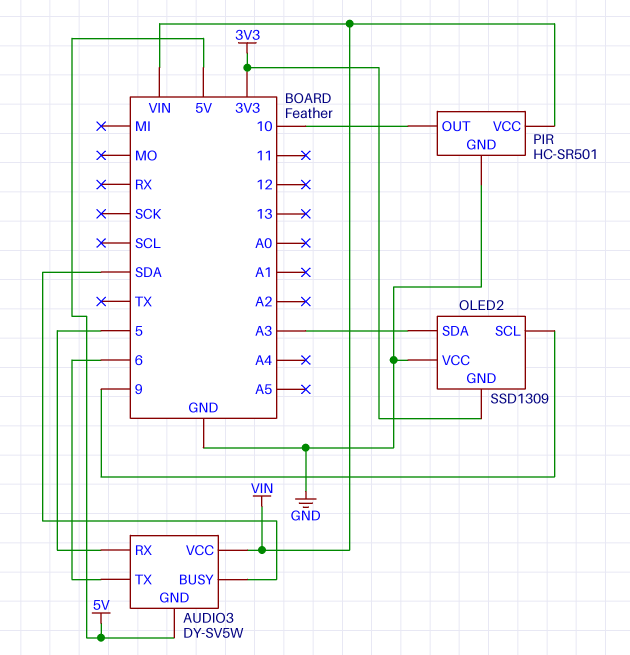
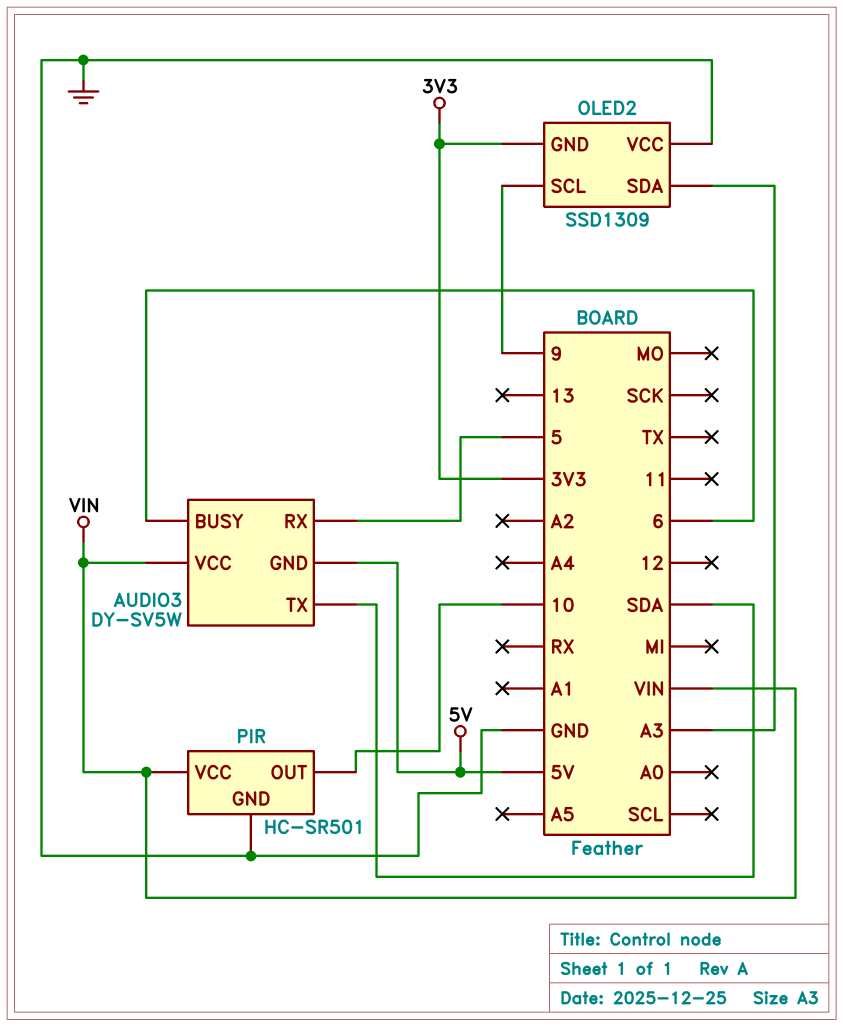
AUDIO3 pin BUSY: SDA -> 6
AUDIO3 pin TX: 6 -> SDA

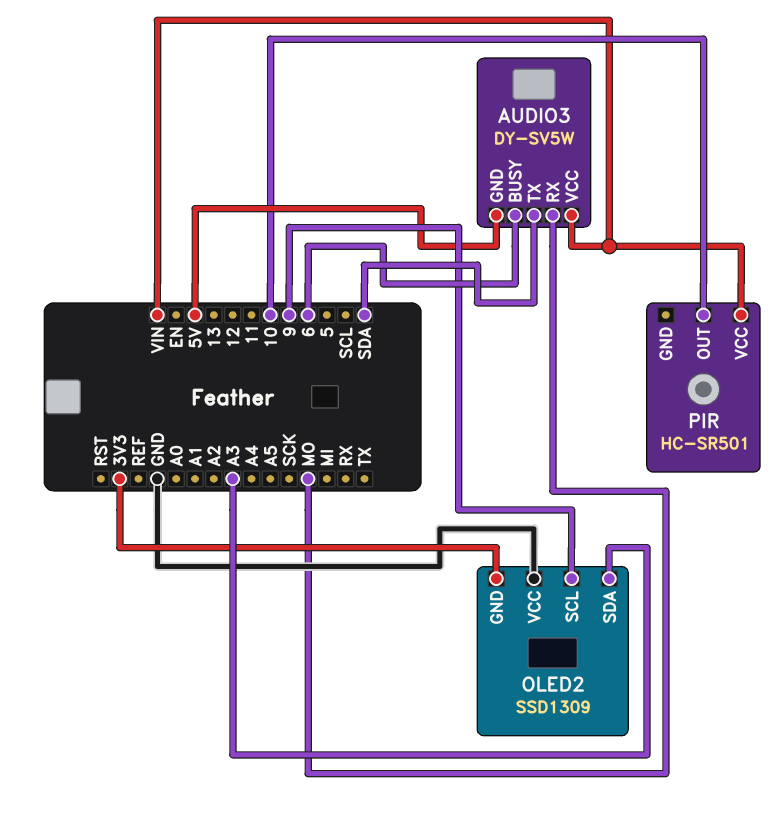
AUDIO3 pin RX: 5 -> MO
PIR pin GND: GND -> none

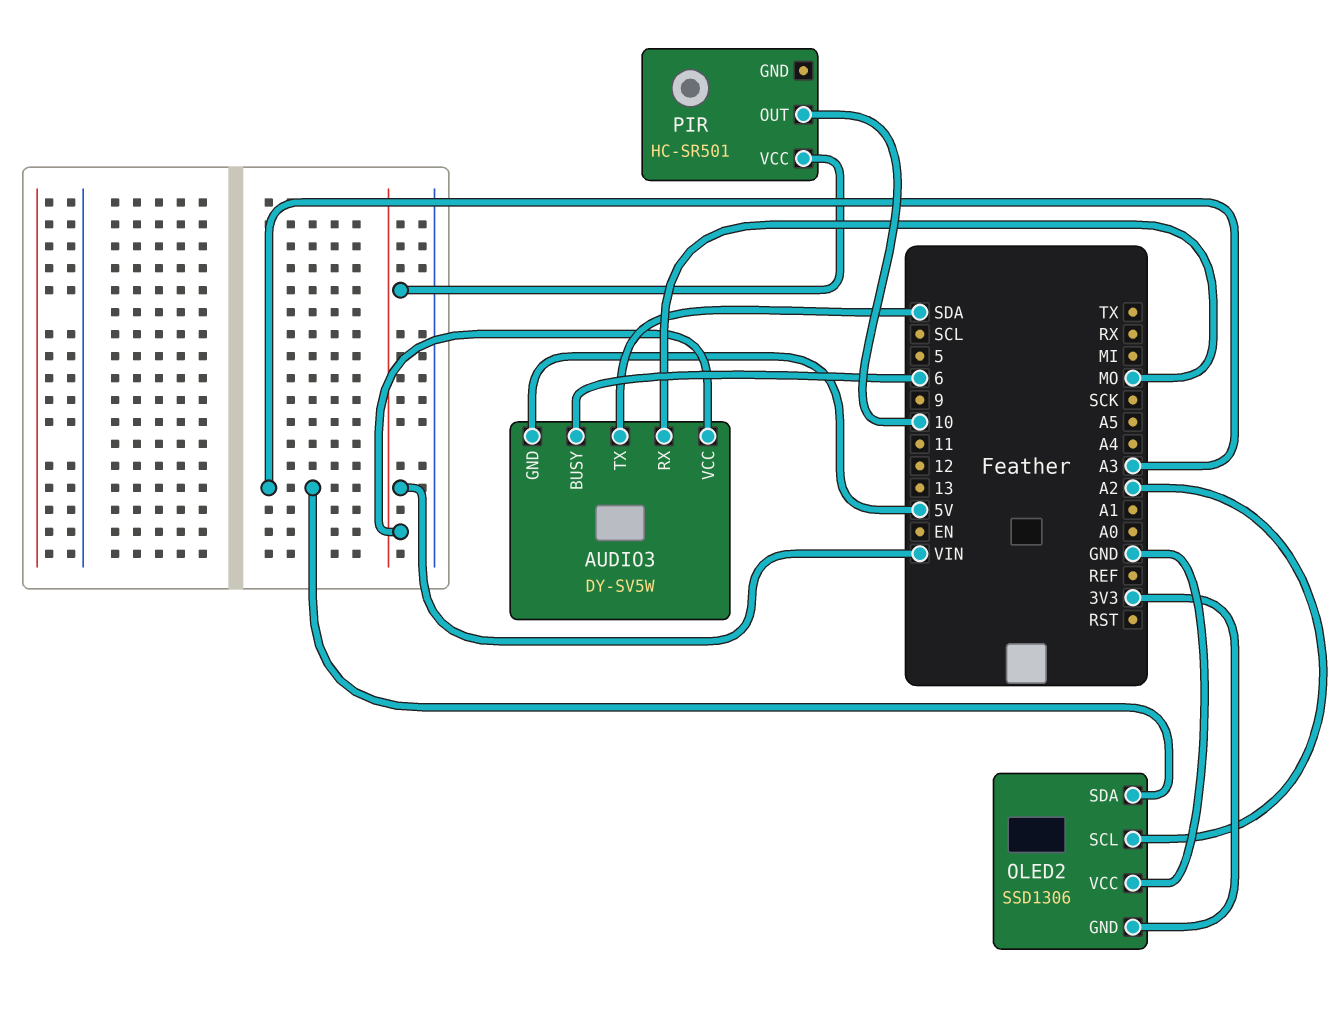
OLED2: SSD1309 -> SSD1306
OLED2 pin SCL: 9 -> A2

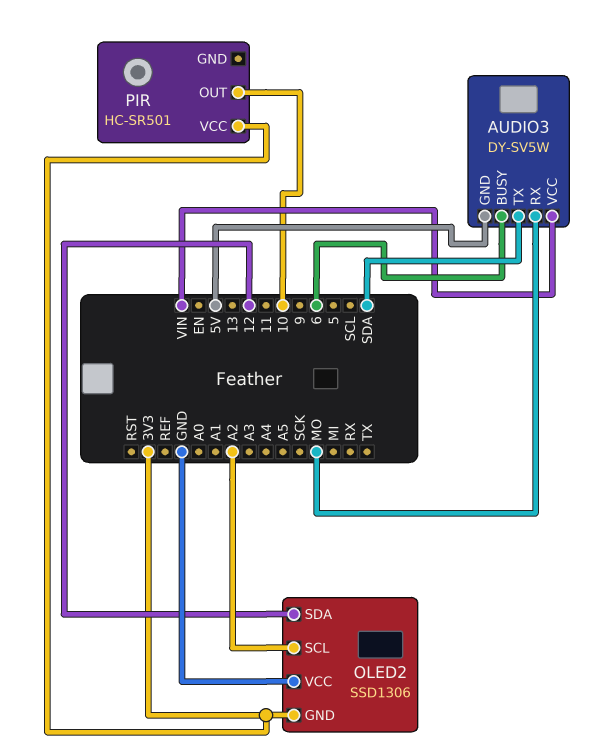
OLED2 pin SDA: A3 -> 12
PIR pin VCC: VIN -> 3V3

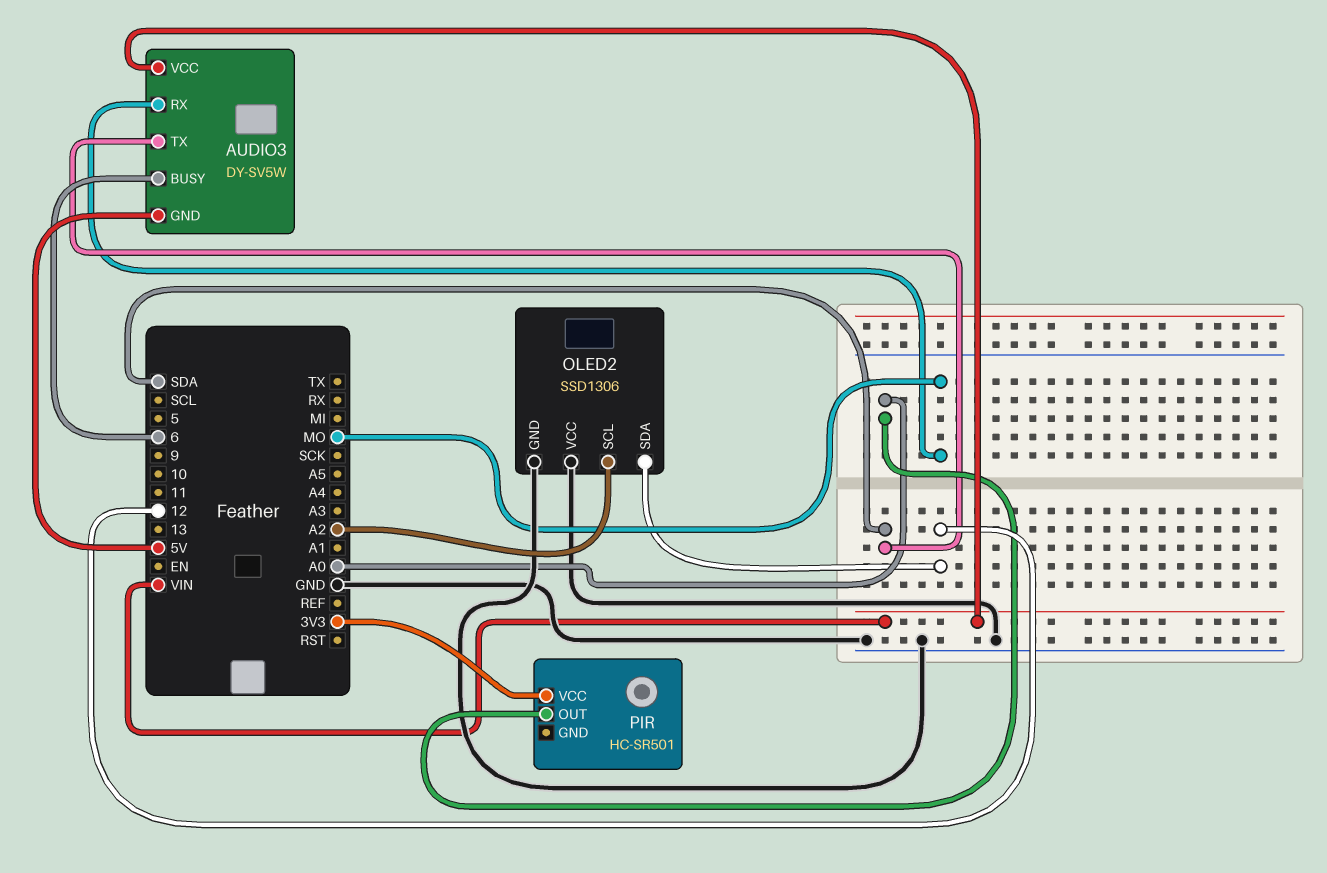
OLED2 pin GND: 3V3 -> GND
PIR pin OUT: 10 -> A0

